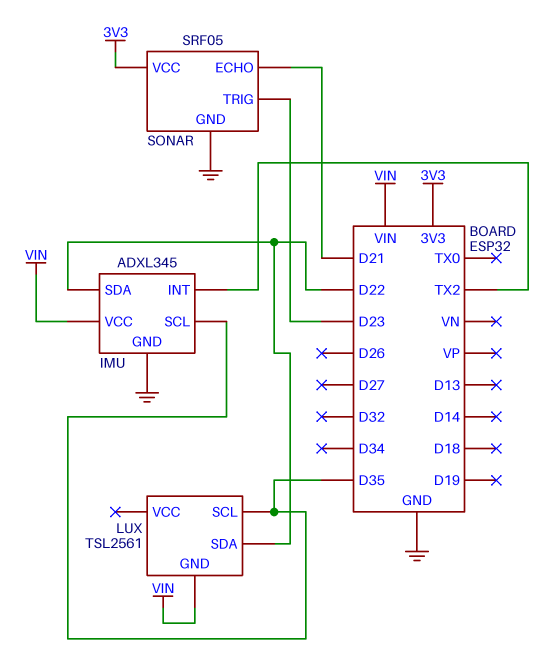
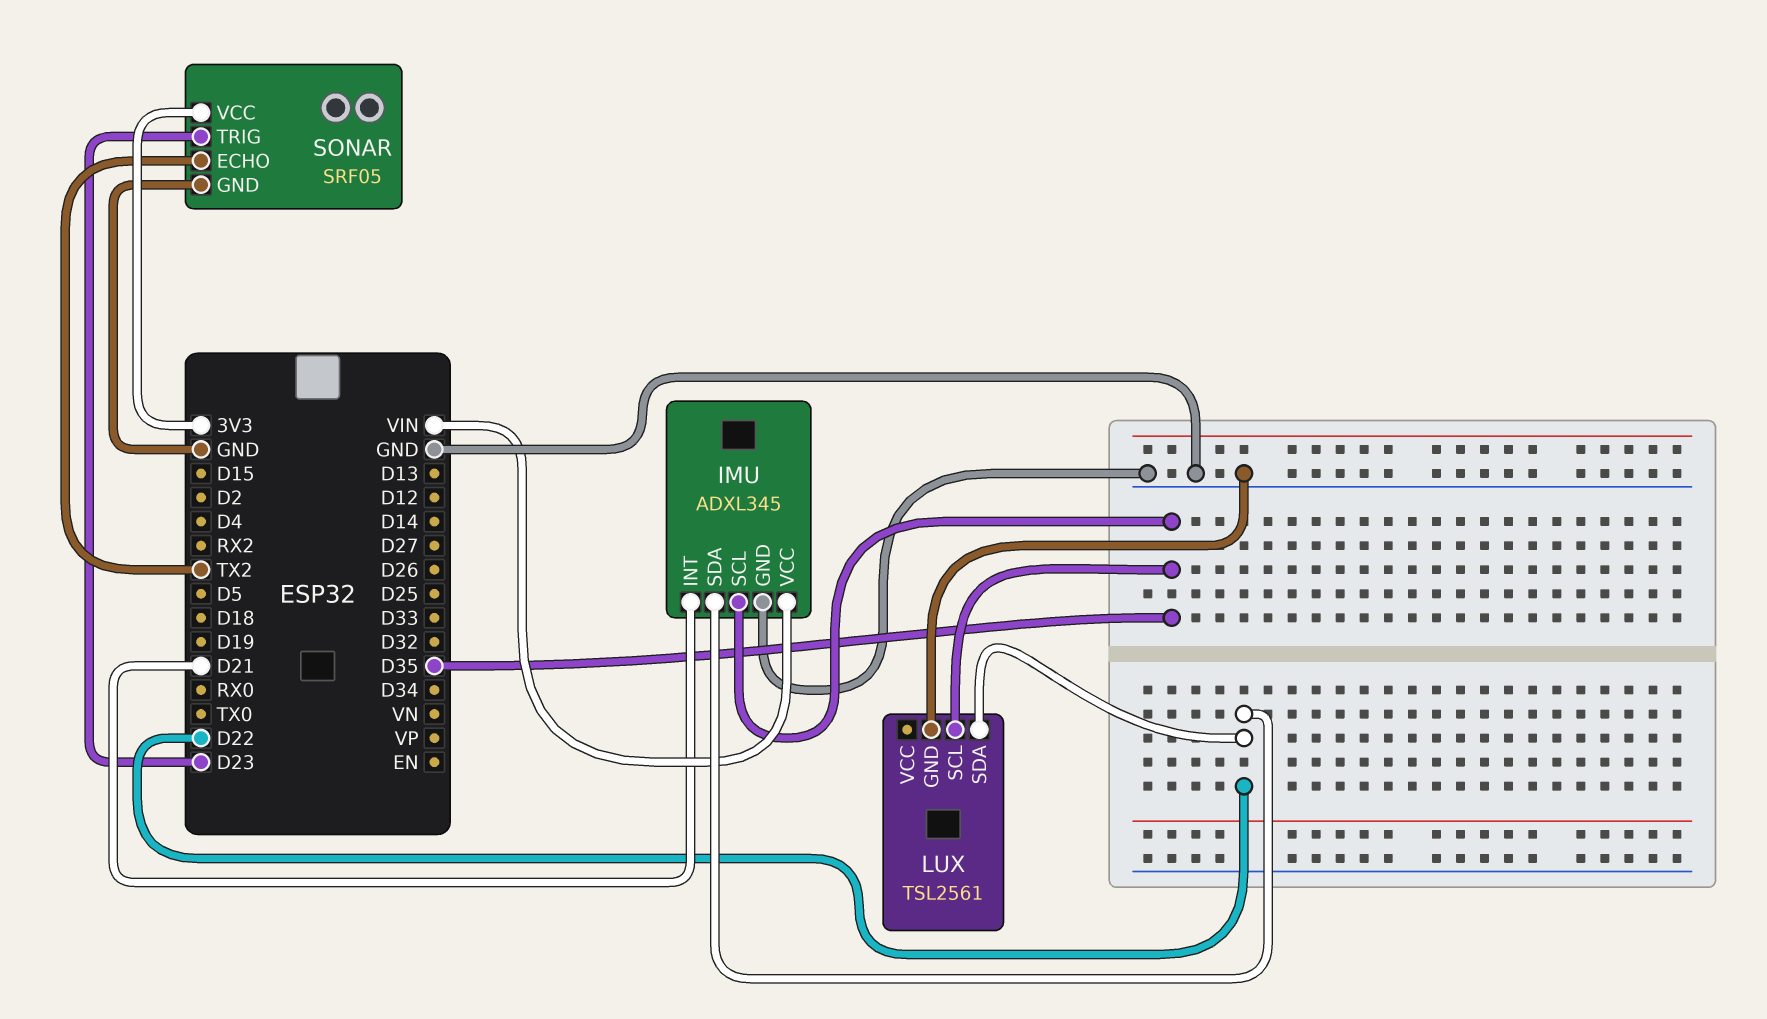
IMU pin INT: TX2 -> D21
LUX pin GND: VIN -> GND
SONAR pin ECHO: D21 -> TX2

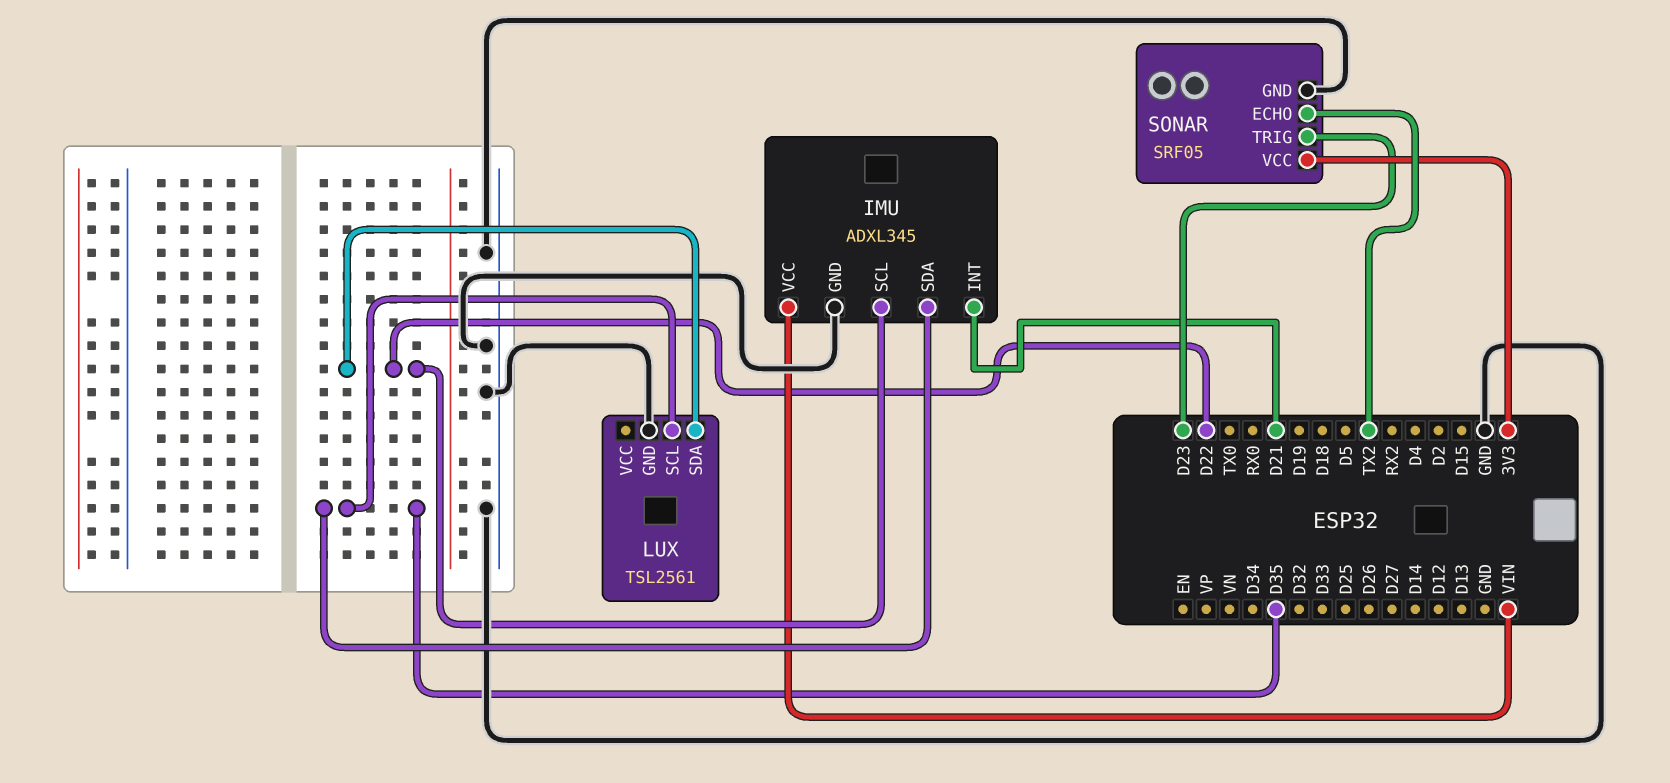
IMU pin SCL: D35 -> D22
IMU pin SDA: D22 -> D35

